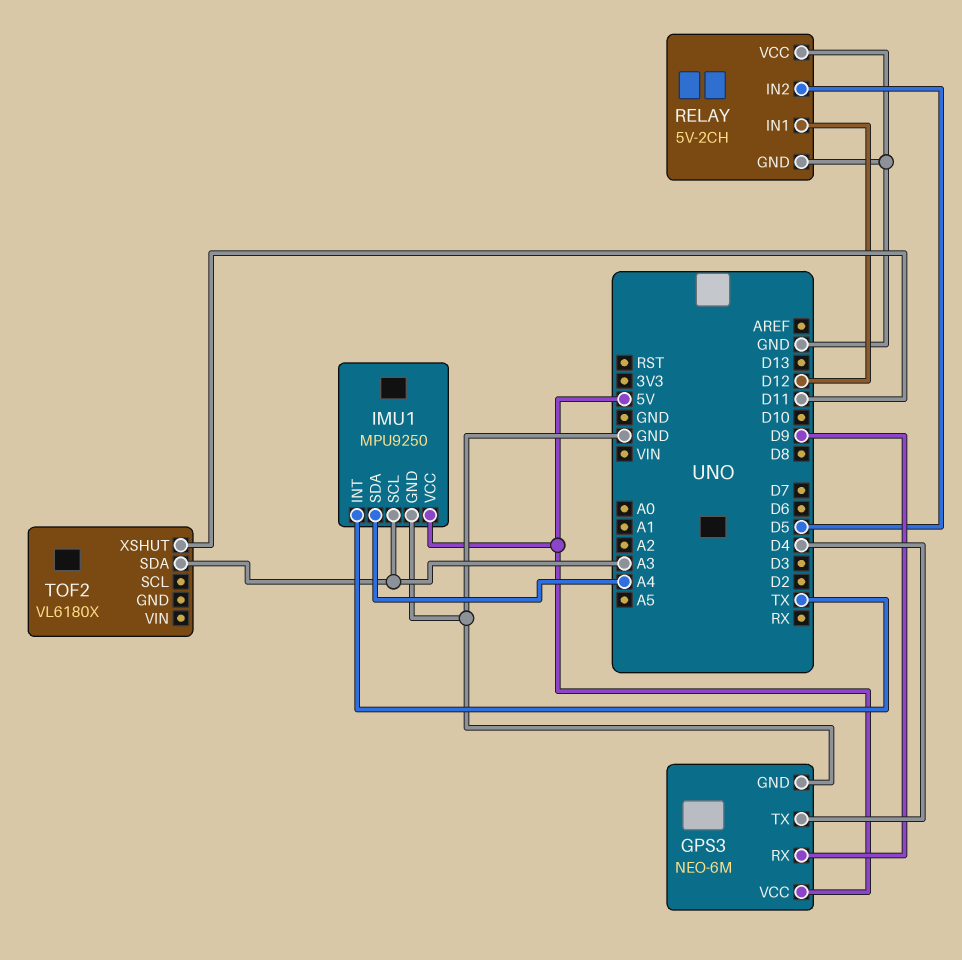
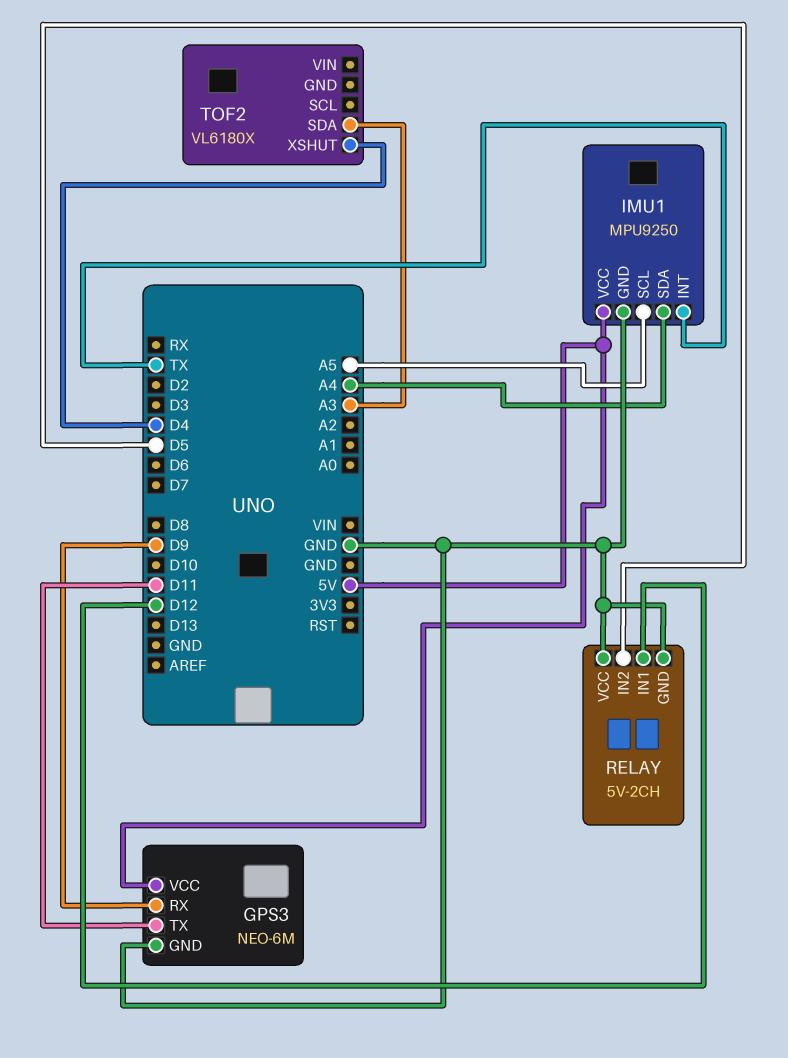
GPS3 pin TX: D4 -> D11
IMU1 pin SCL: A3 -> A5
TOF2 pin XSHUT: D11 -> D4

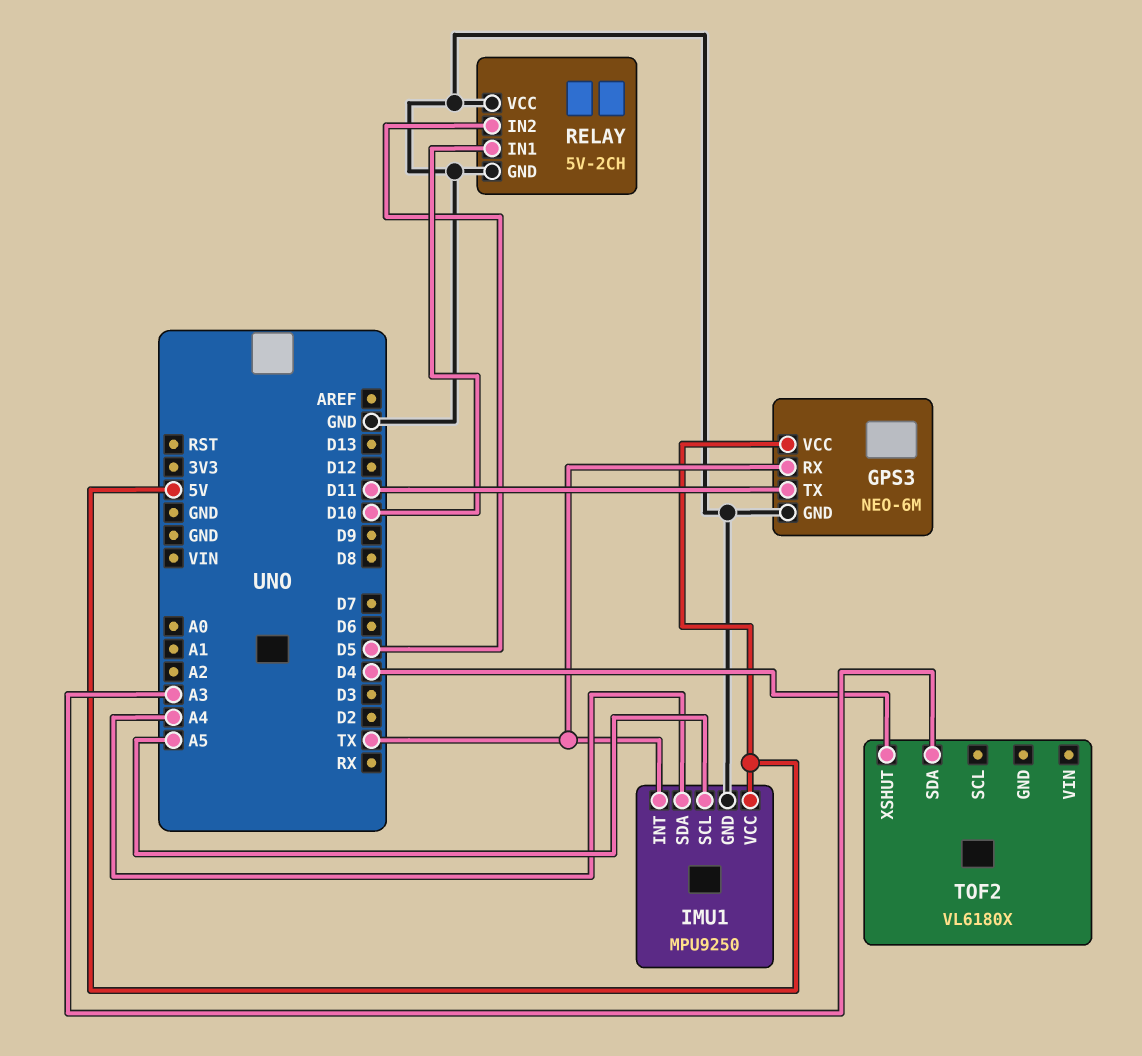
GPS3 pin RX: D9 -> TX
RELAY pin IN1: D12 -> D10

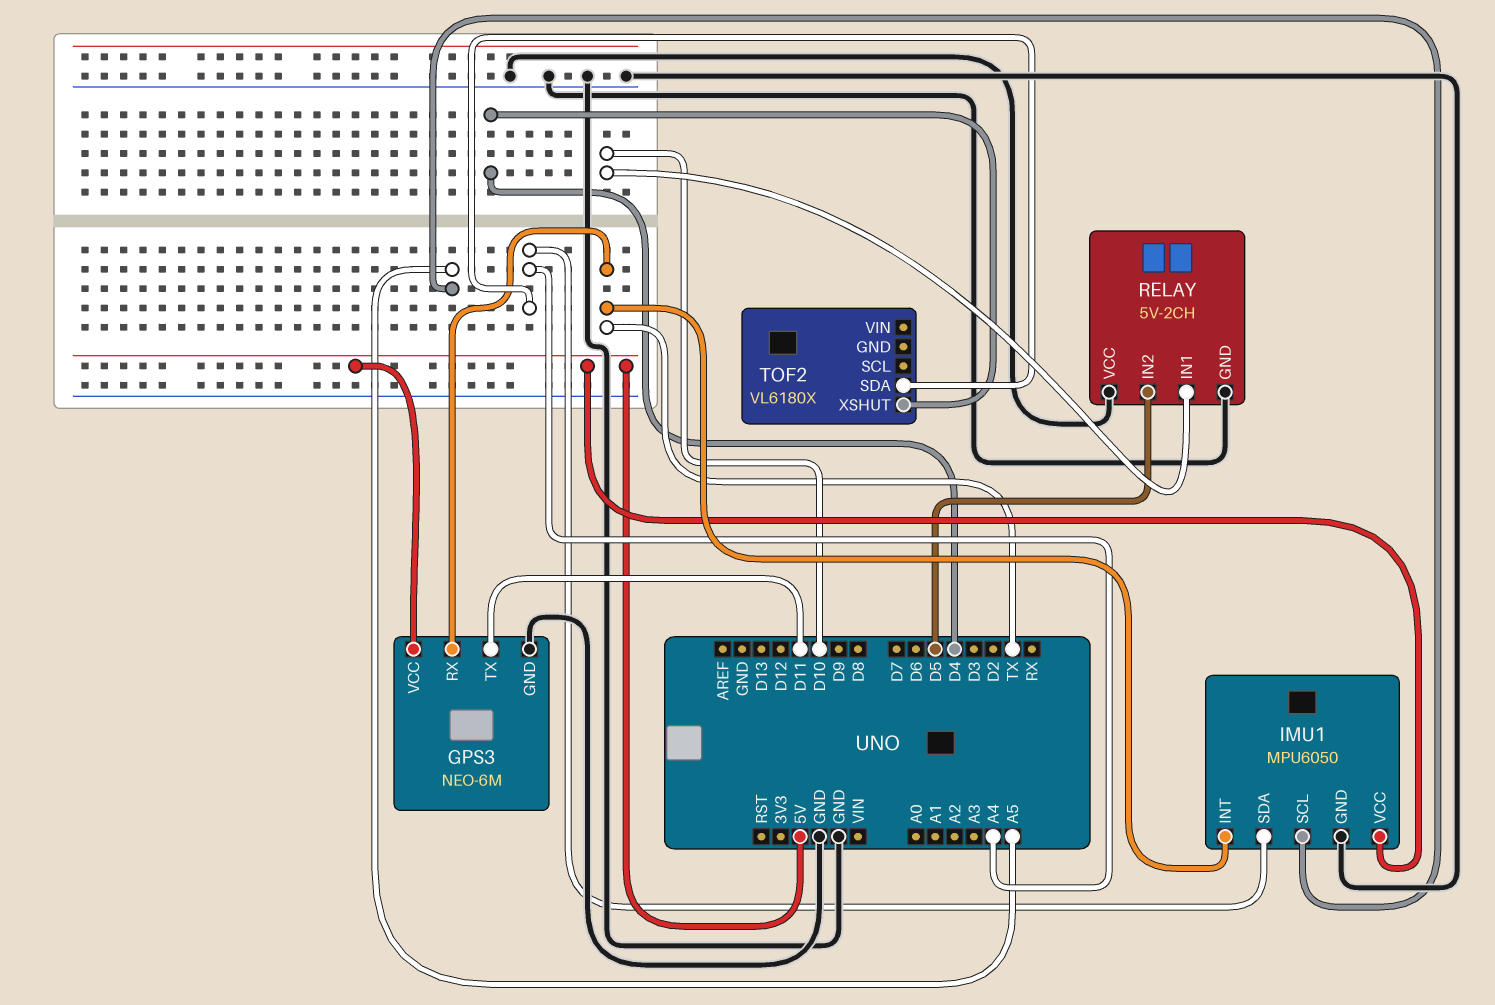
IMU1: MPU9250 -> MPU6050
TOF2 pin SDA: A3 -> A4

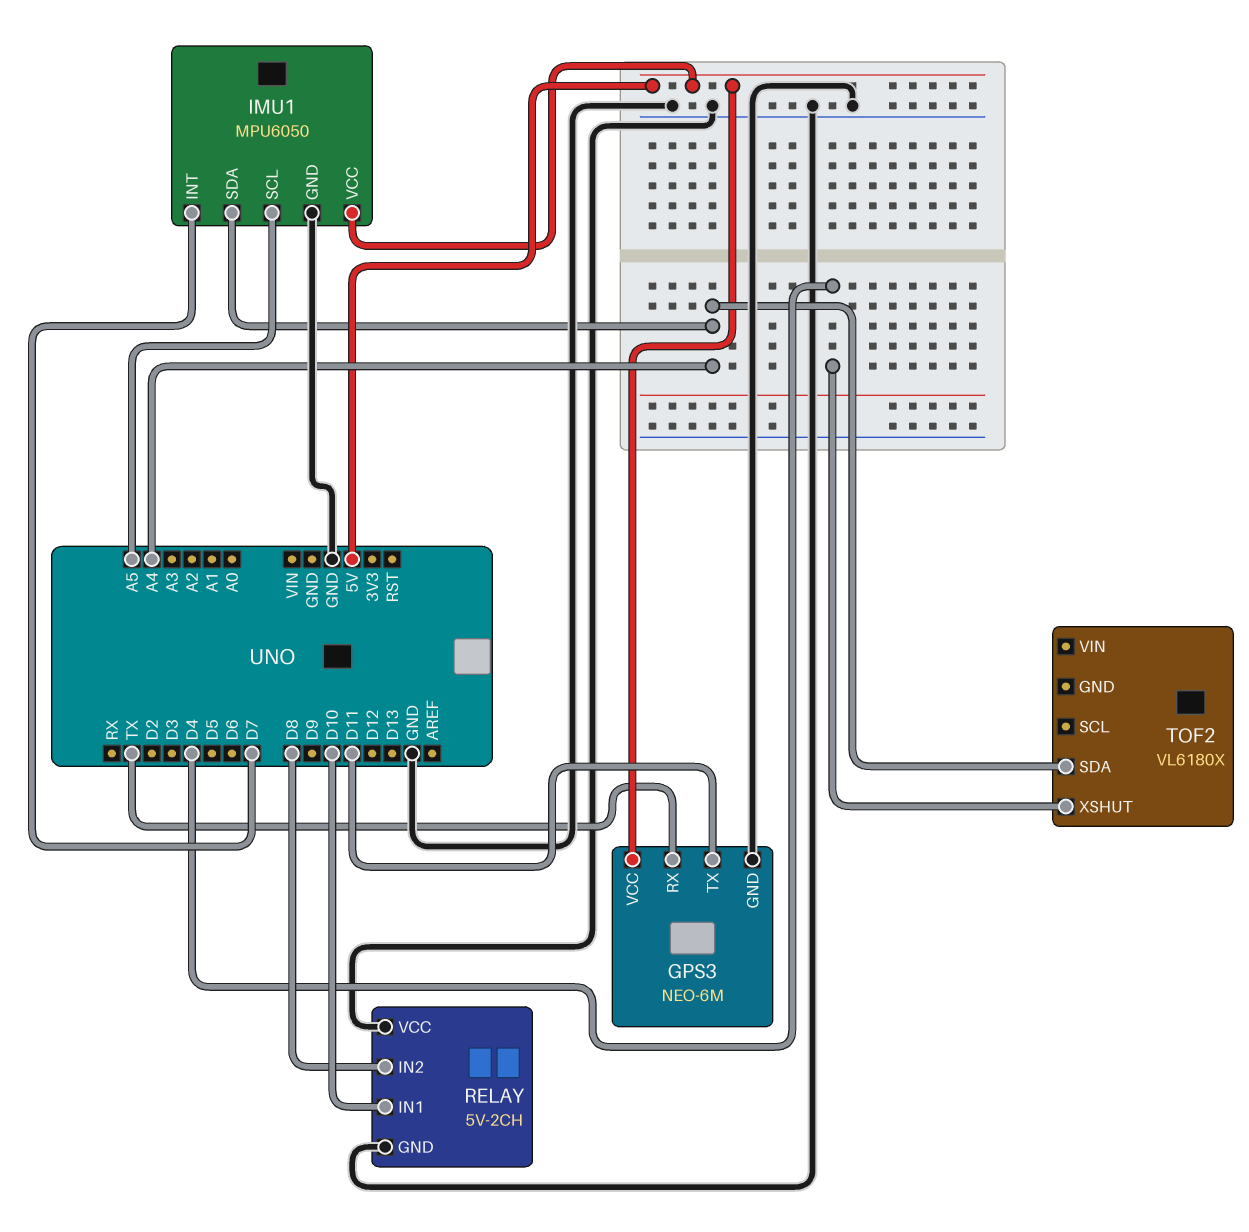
IMU1 pin INT: TX -> D7
RELAY pin IN2: D5 -> D8

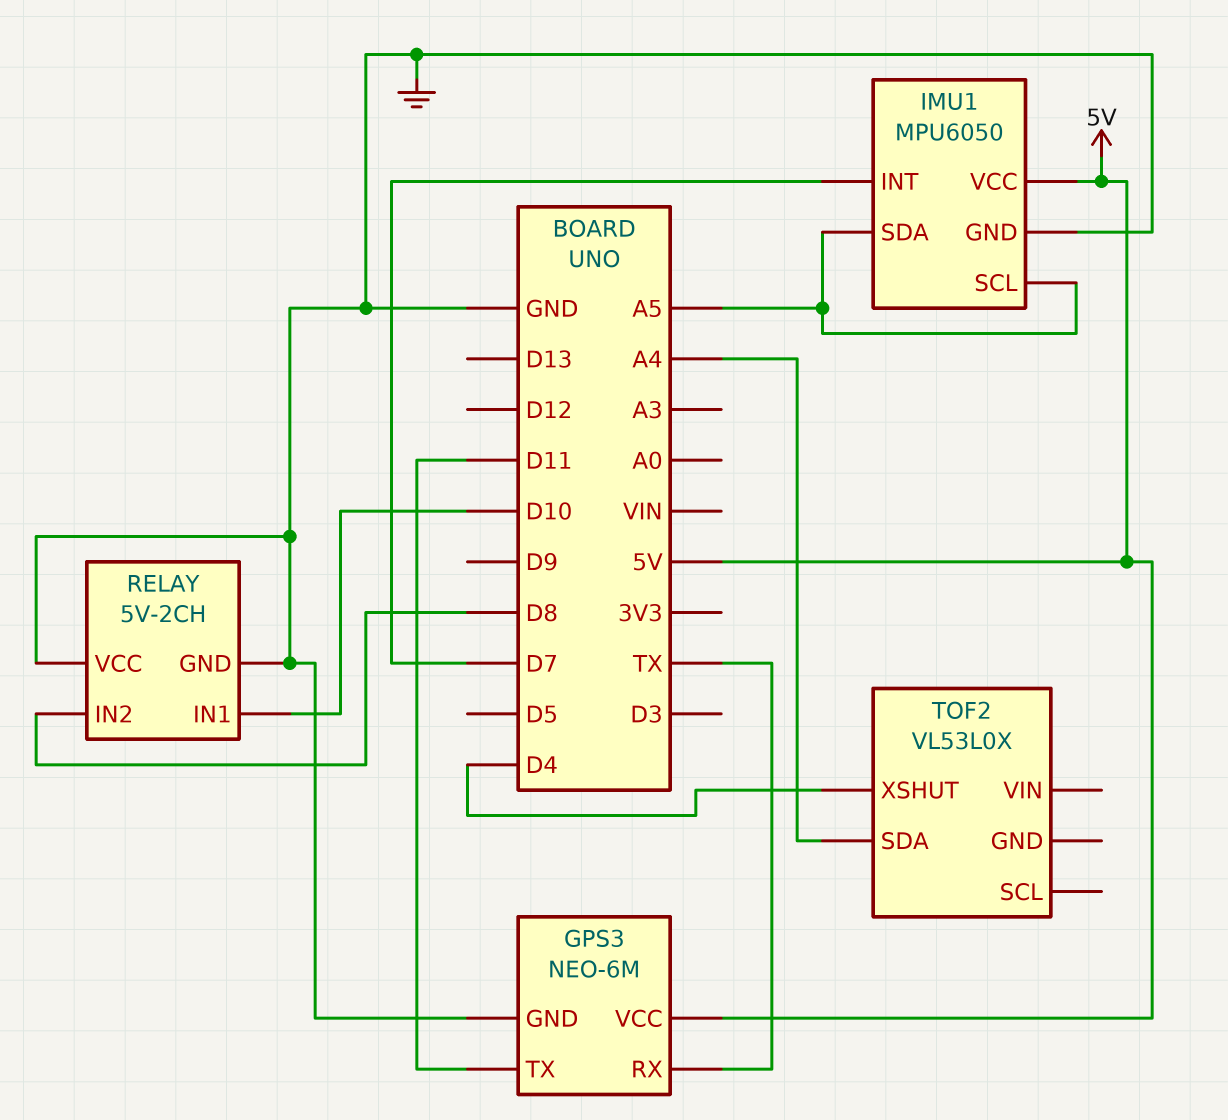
IMU1 pin SDA: A4 -> A5
TOF2: VL6180X -> VL53L0X

